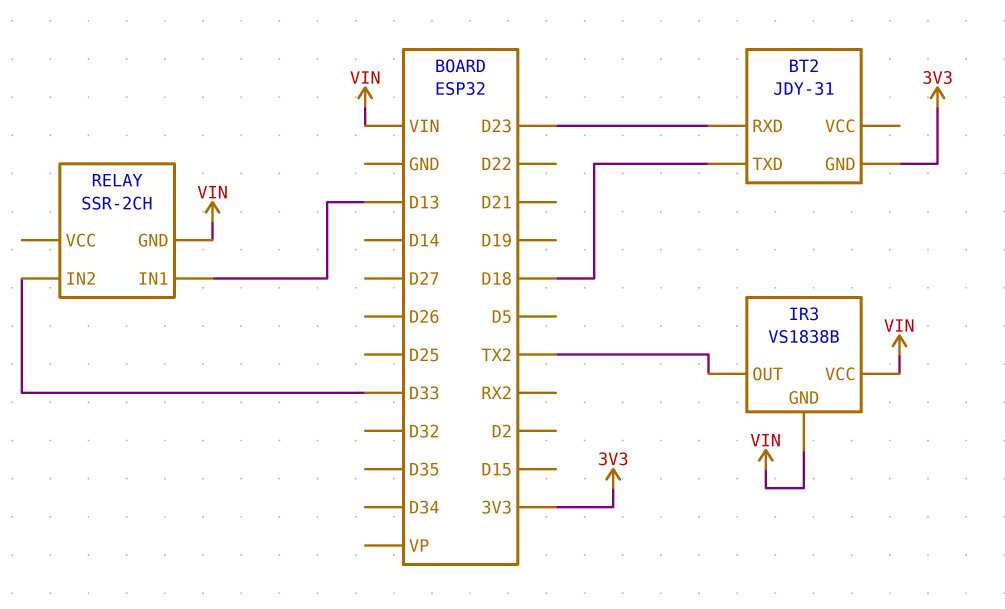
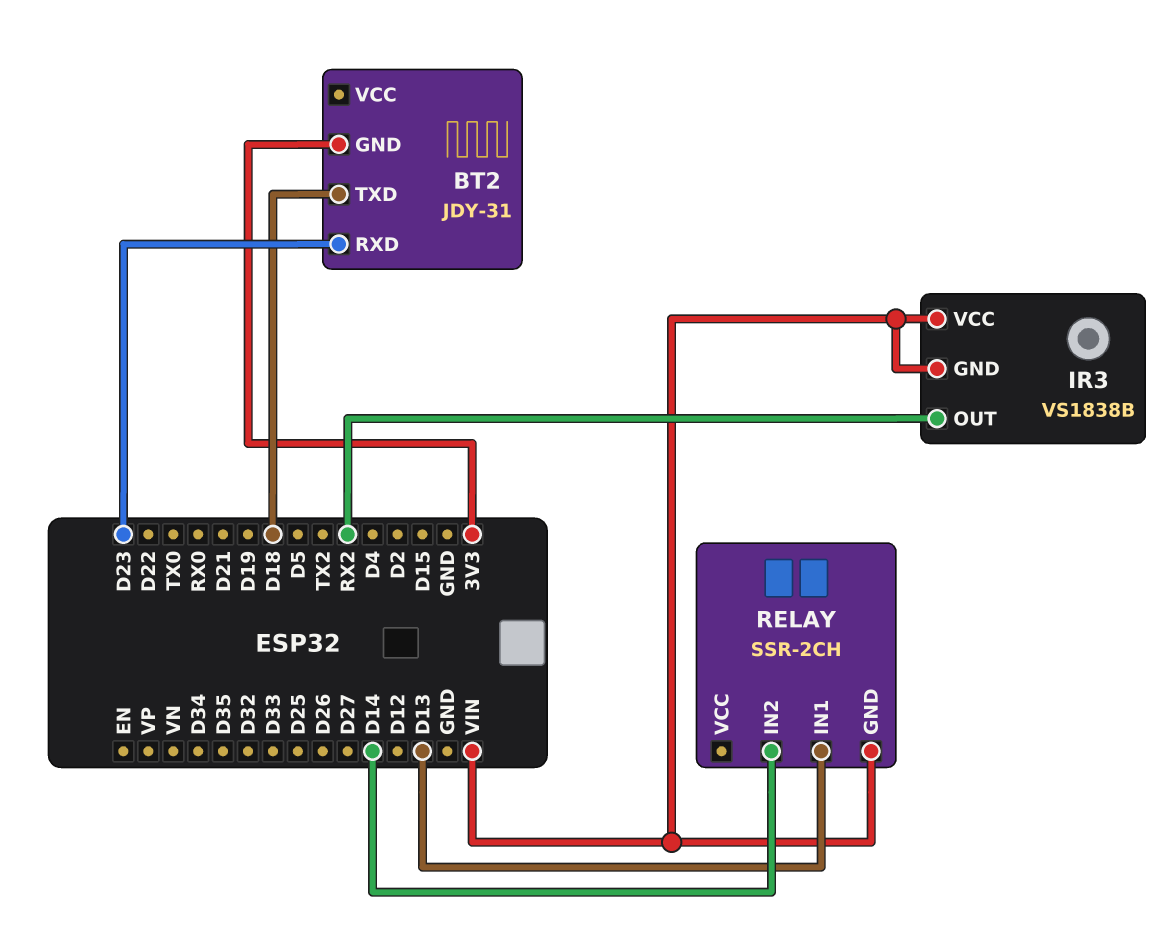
IR3 pin OUT: TX2 -> RX2
RELAY pin IN2: D33 -> D14

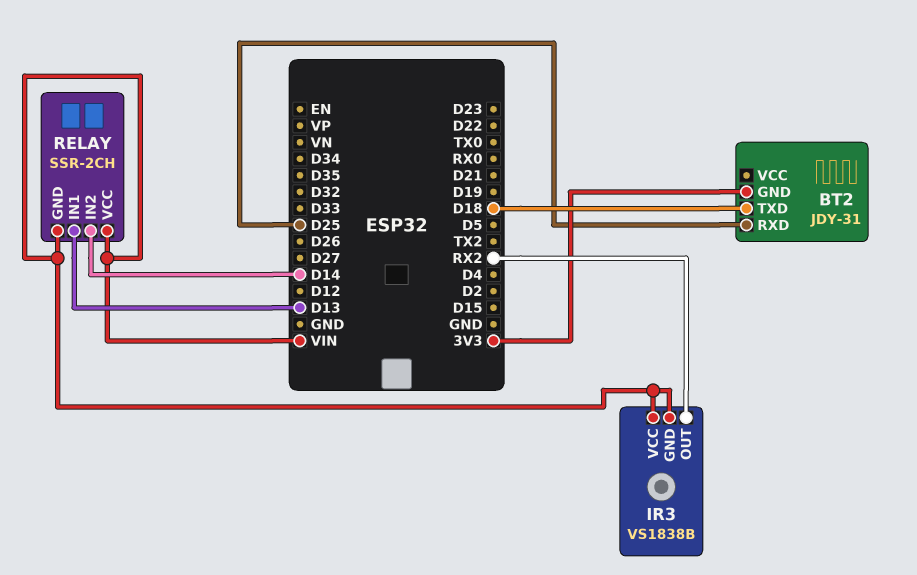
BT2 pin RXD: D23 -> D25
RELAY pin VCC: none -> VIN

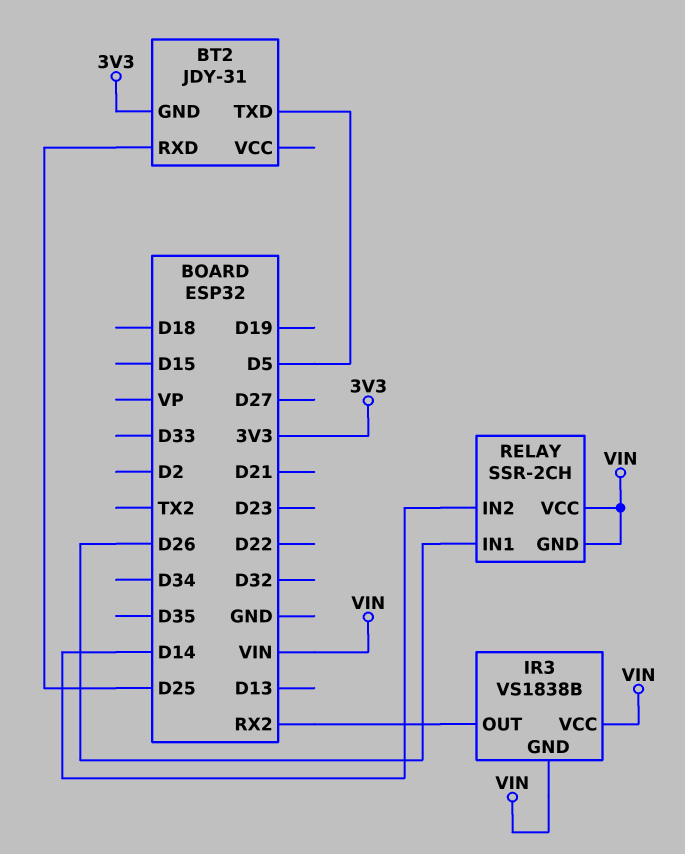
BT2 pin TXD: D18 -> D5
RELAY pin IN1: D13 -> D26

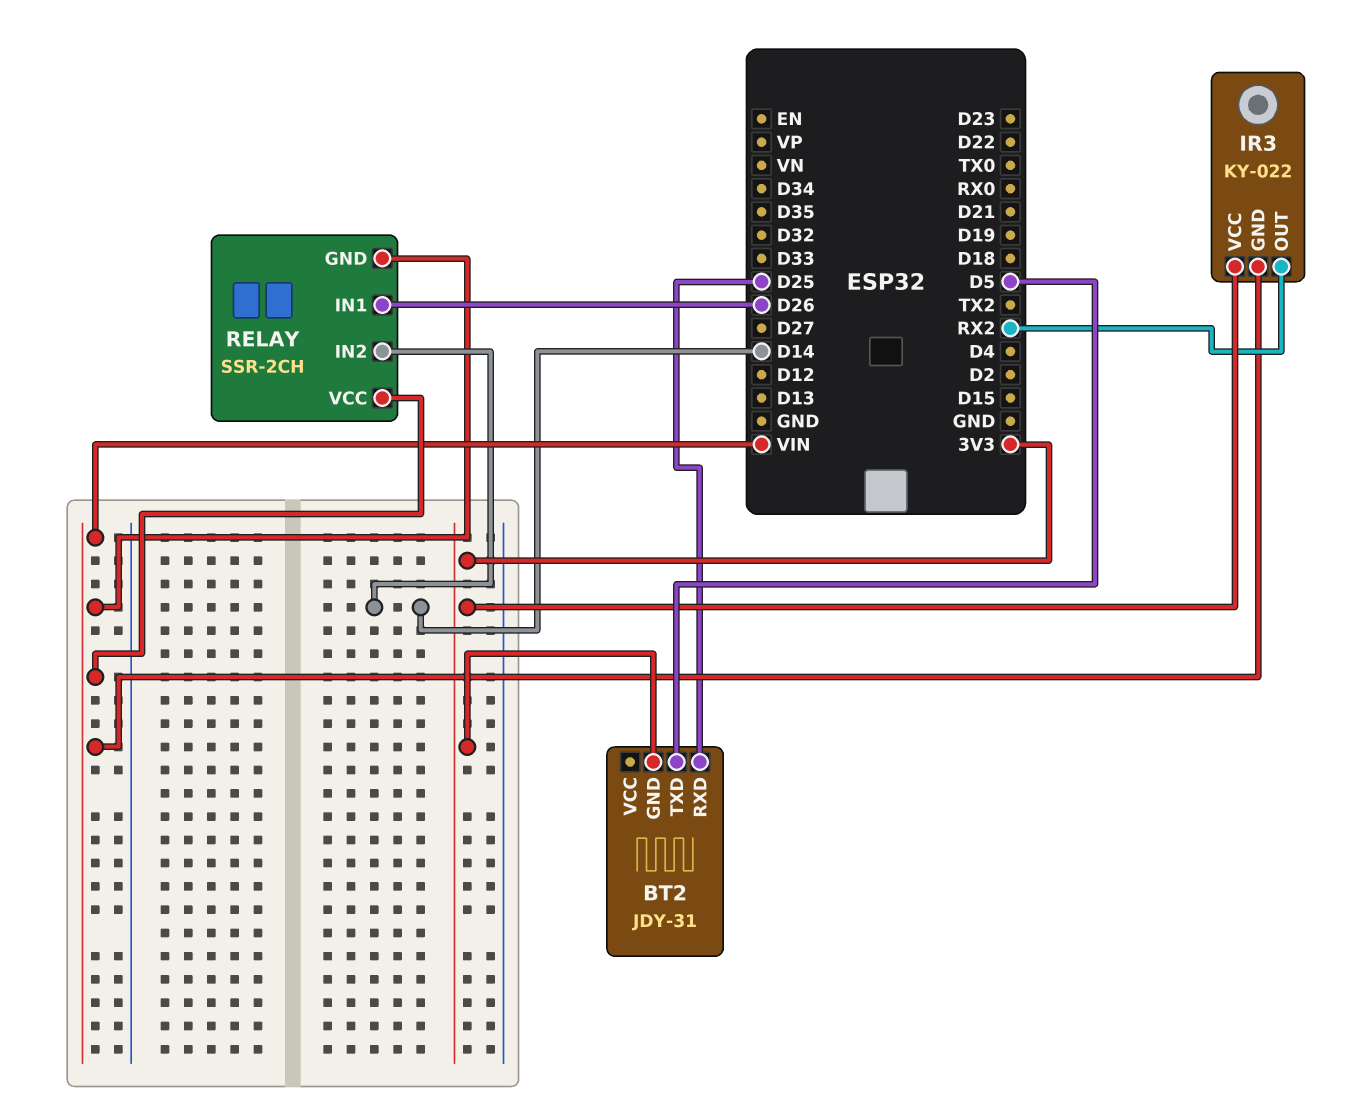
IR3: VS1838B -> KY-022
IR3 pin VCC: VIN -> 3V3

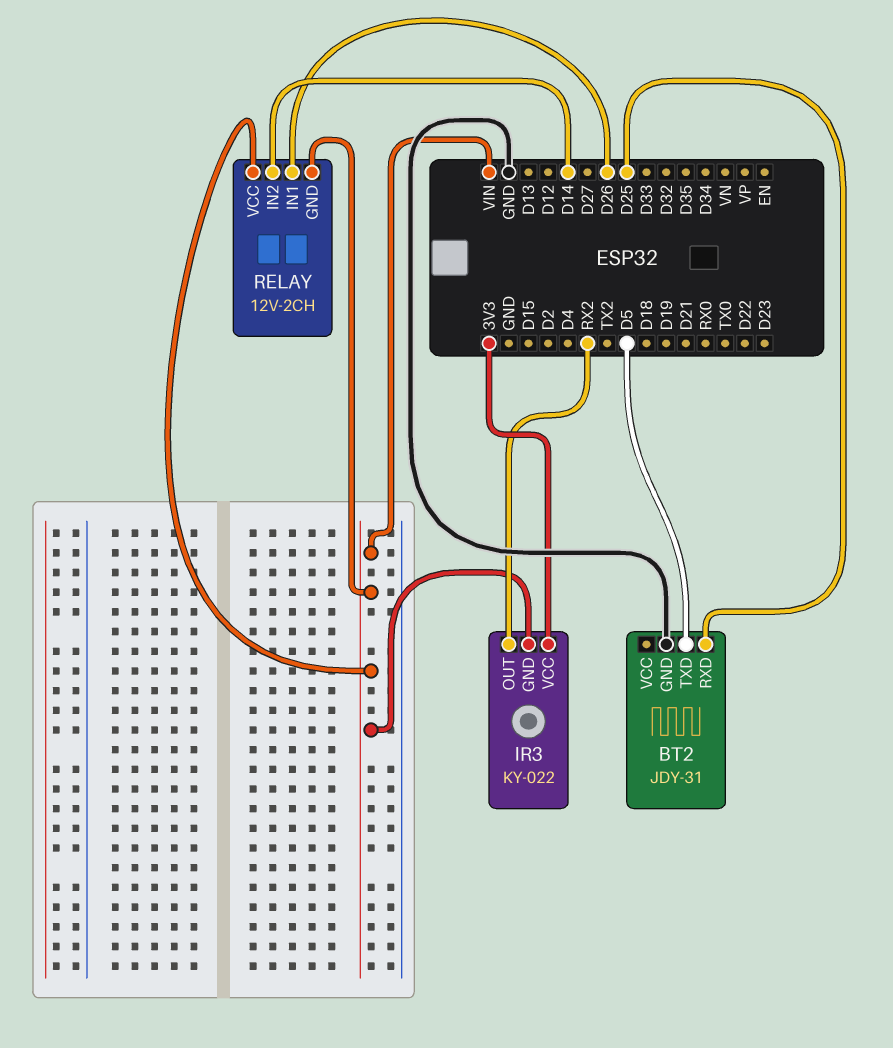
BT2 pin GND: 3V3 -> GND
RELAY: SSR-2CH -> 12V-2CH

